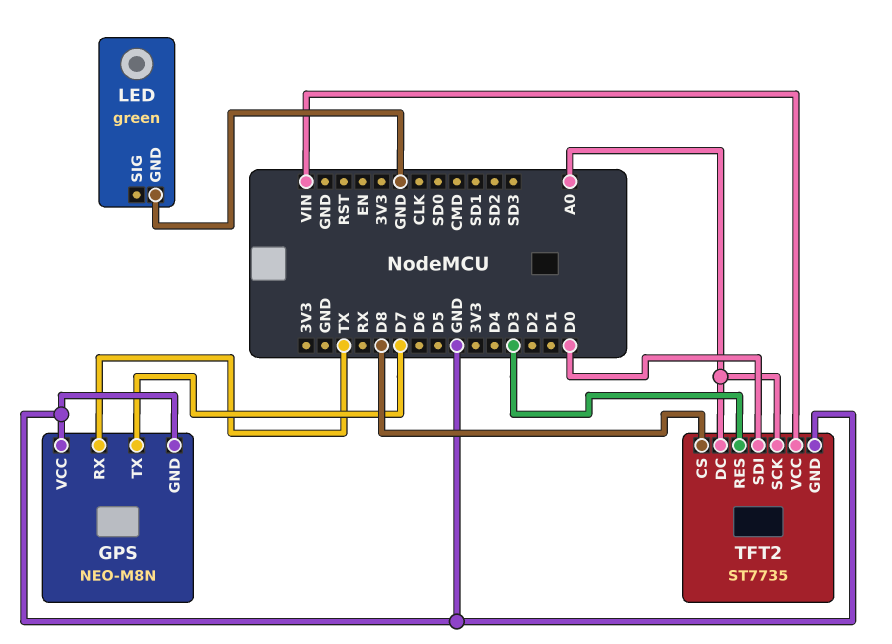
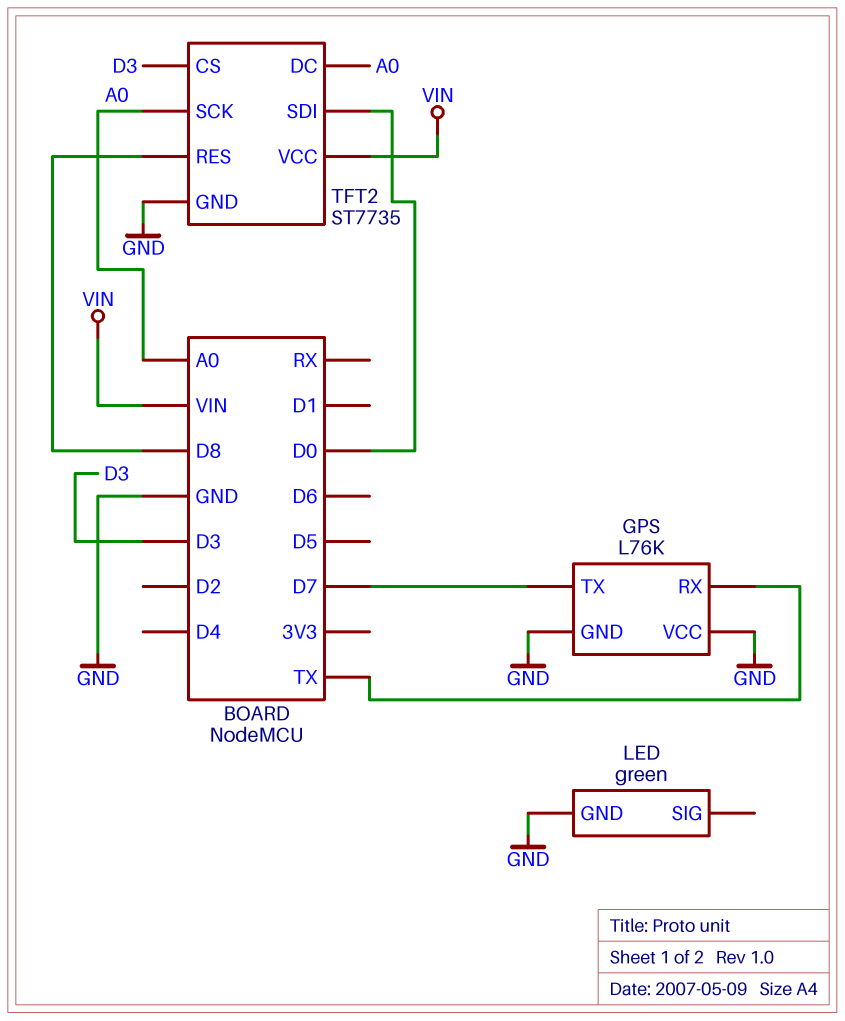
GPS: NEO-M8N -> L76K
TFT2 pin CS: D8 -> D3
TFT2 pin RES: D3 -> D8

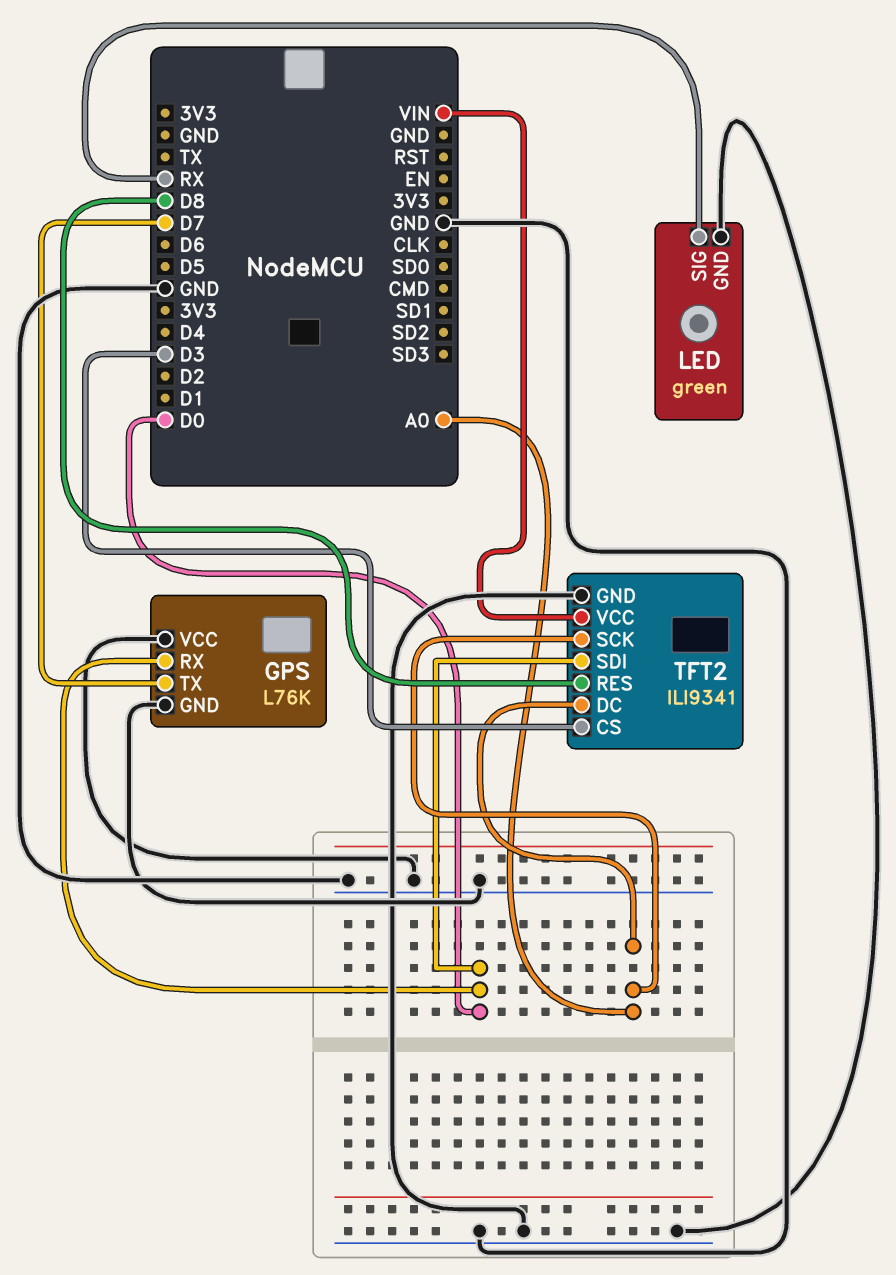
GPS pin RX: TX -> D0
LED pin SIG: none -> RX
TFT2: ST7735 -> ILI9341

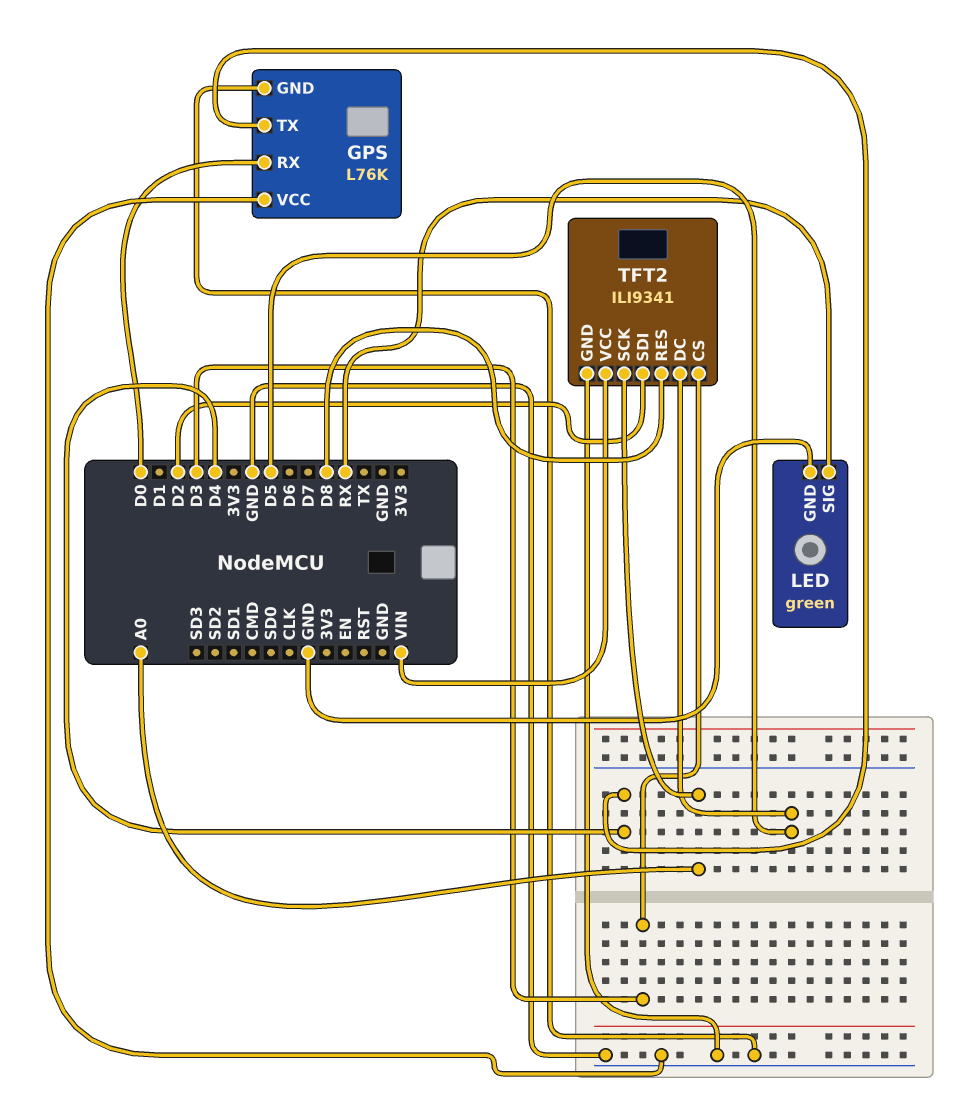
GPS pin TX: D7 -> D4
TFT2 pin DC: A0 -> D5
TFT2 pin SDI: D0 -> D2

